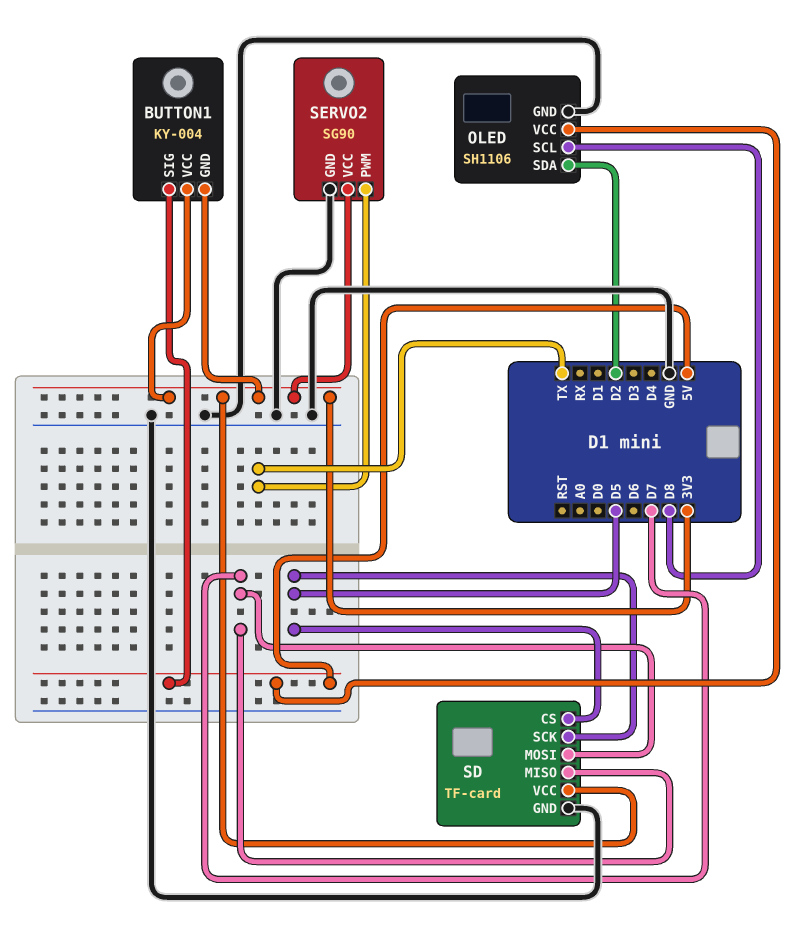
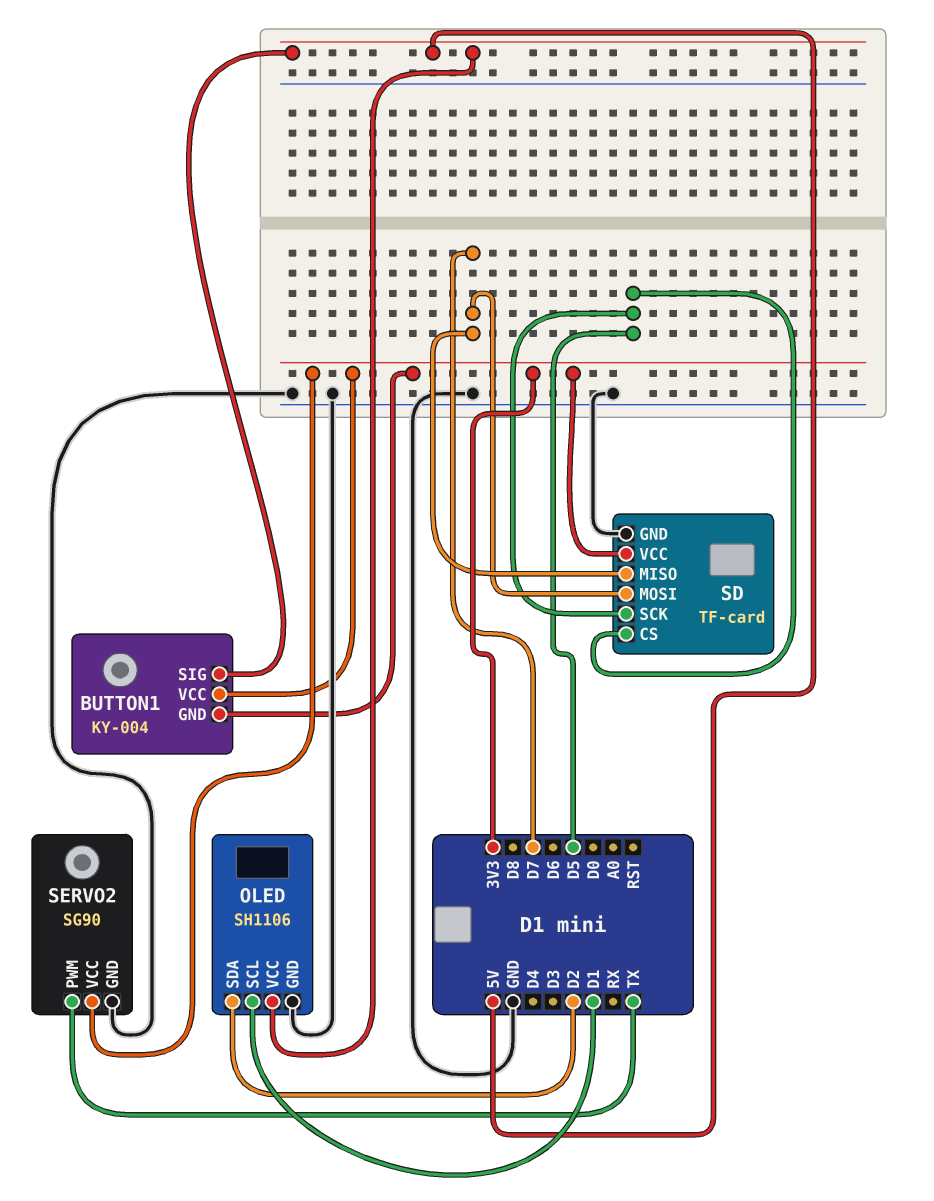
OLED pin SCL: D8 -> D1

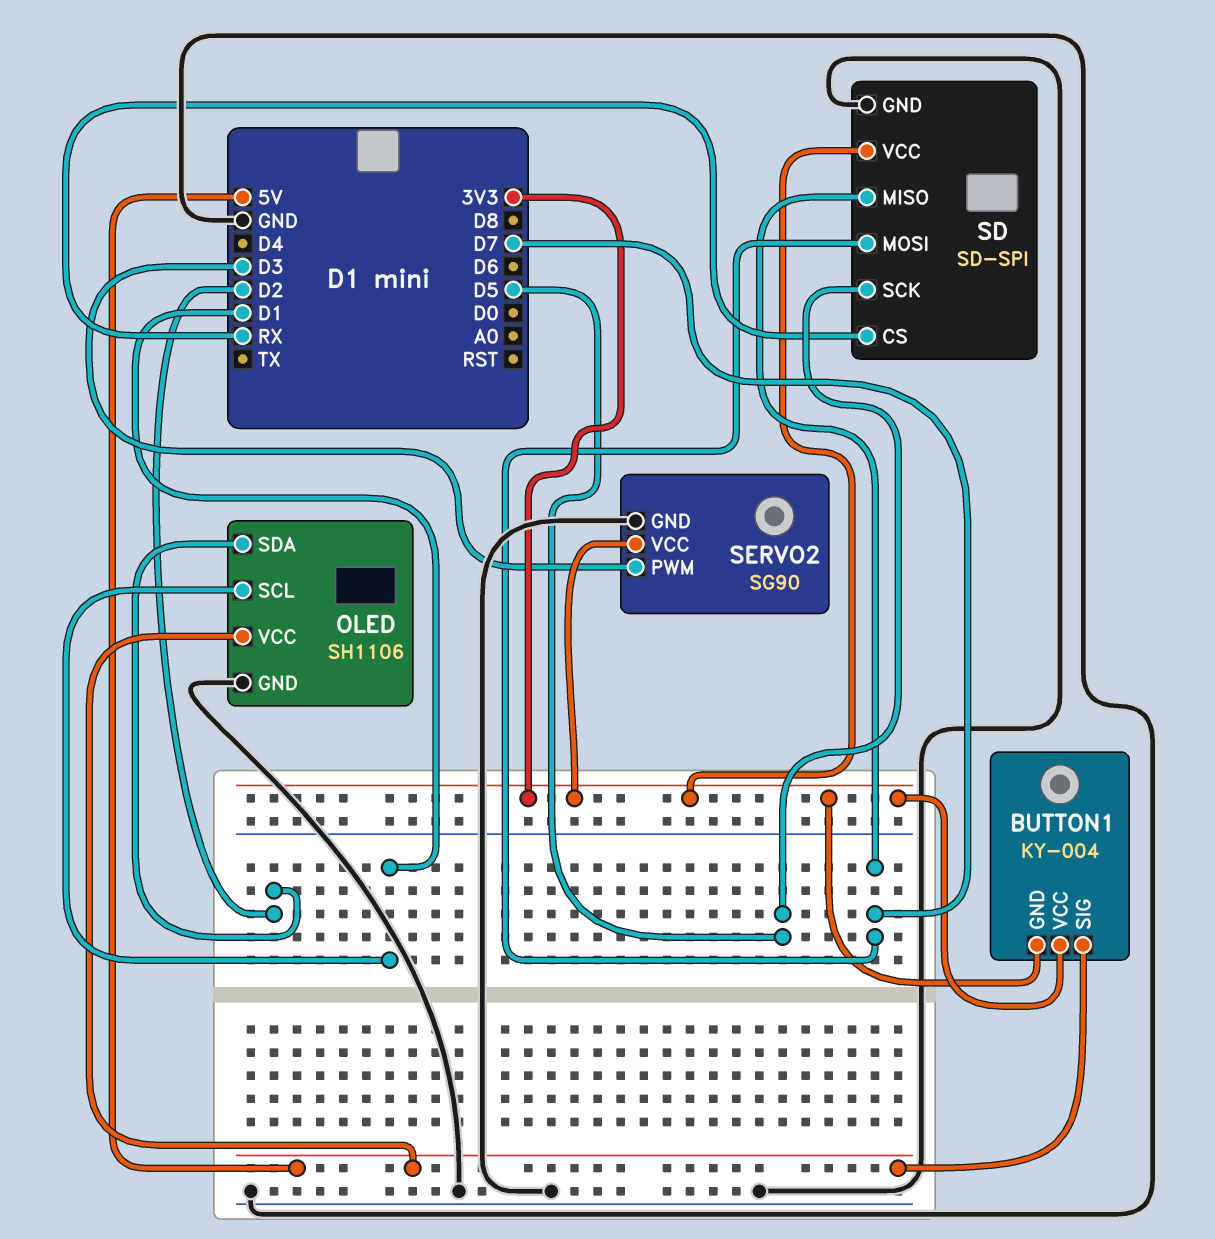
SD: TF-card -> SD-SPI
SD pin CS: D5 -> RX
SERVO2 pin PWM: TX -> D3

